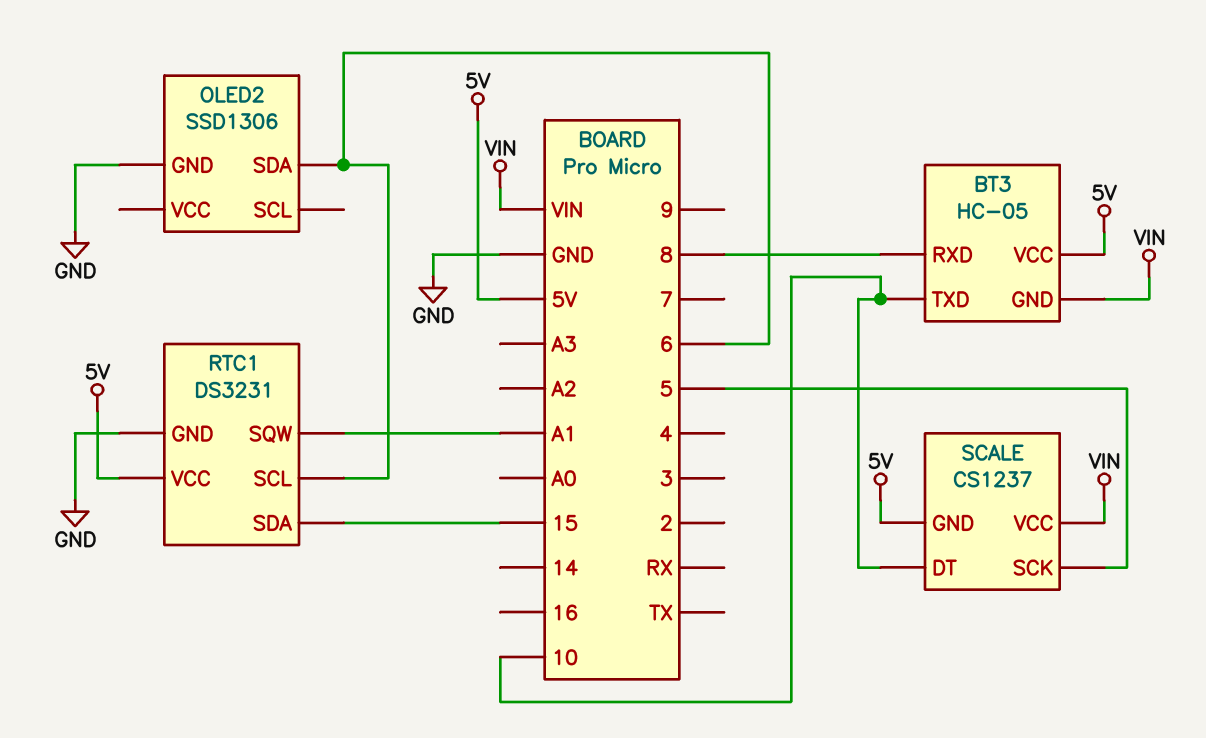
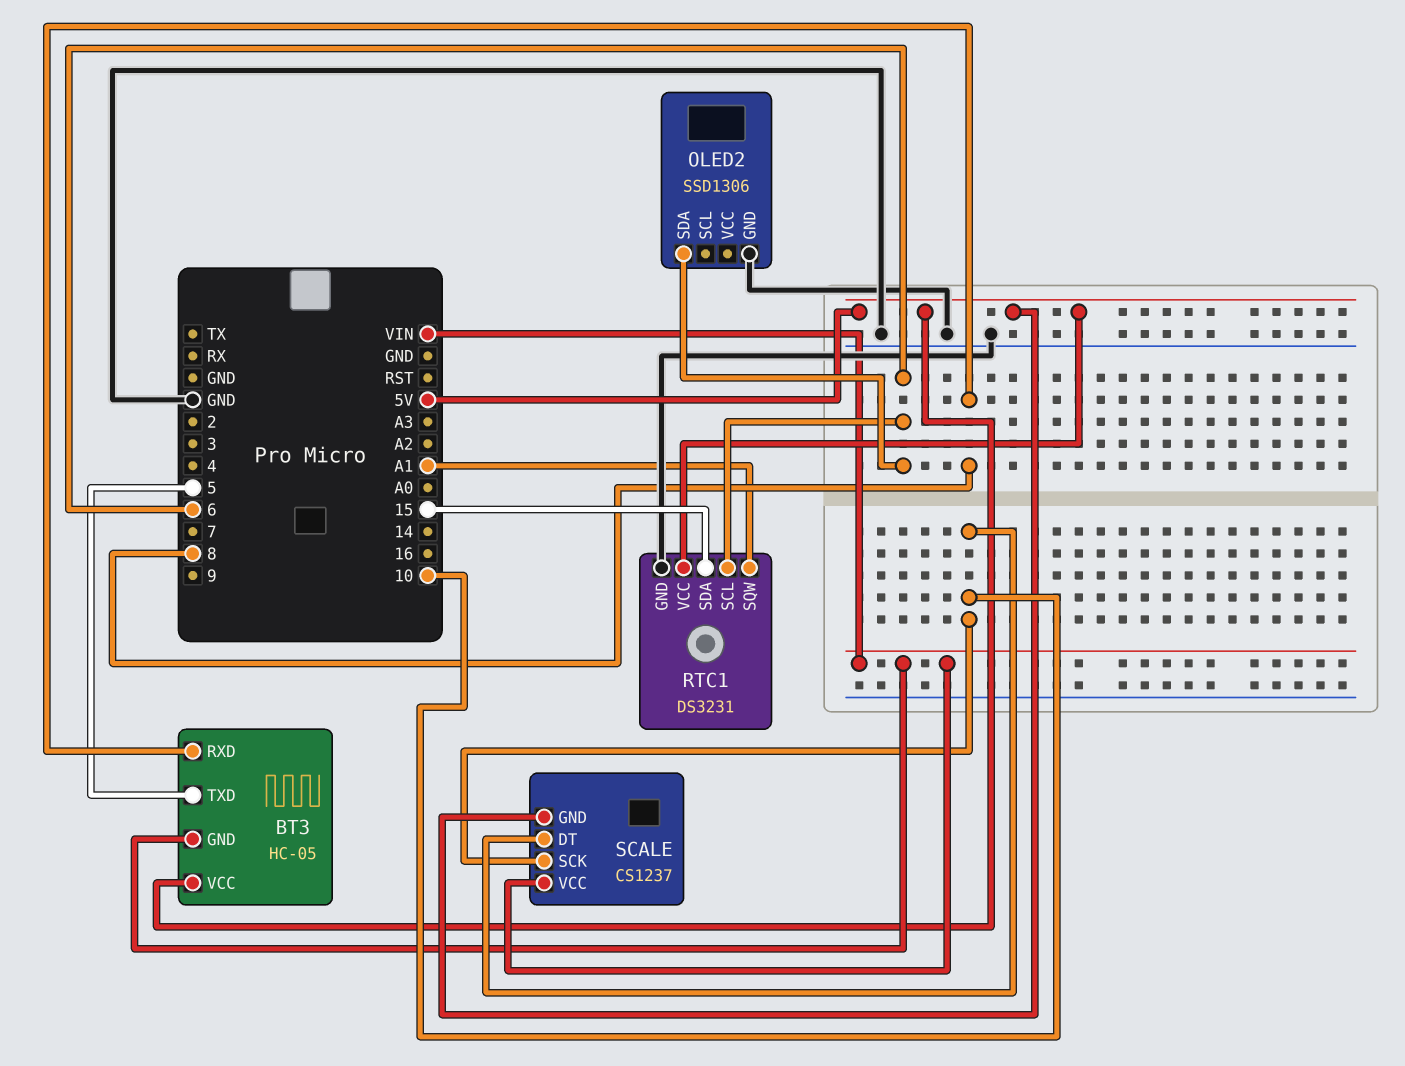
BT3 pin TXD: 10 -> 5
SCALE pin SCK: 5 -> 10

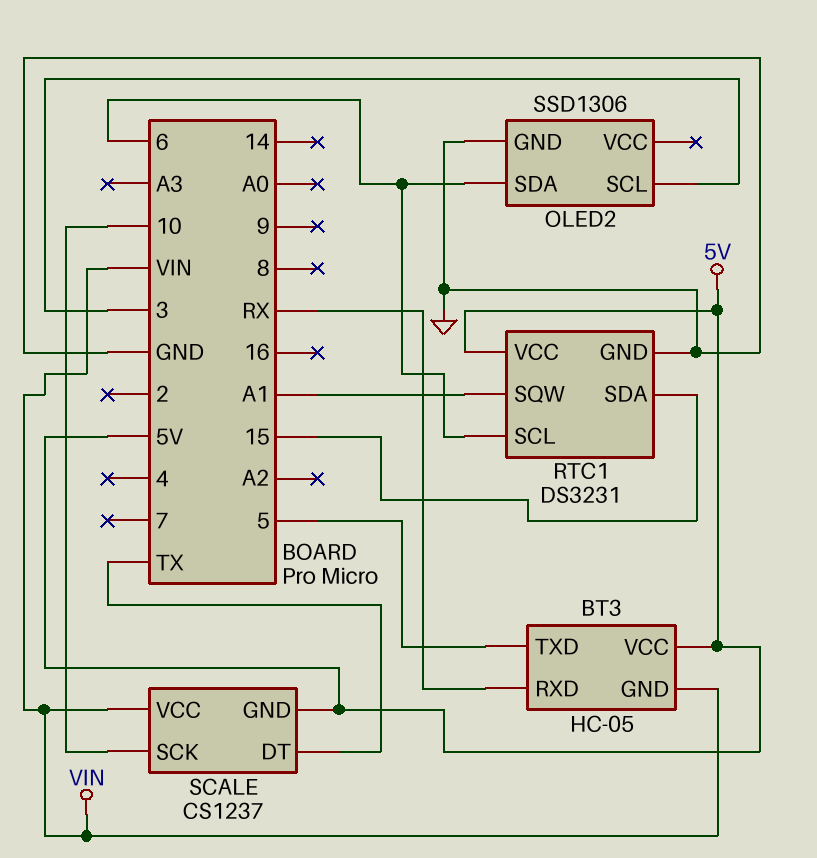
BT3 pin RXD: 8 -> RX
OLED2 pin SCL: none -> 3
SCALE pin DT: 10 -> TX

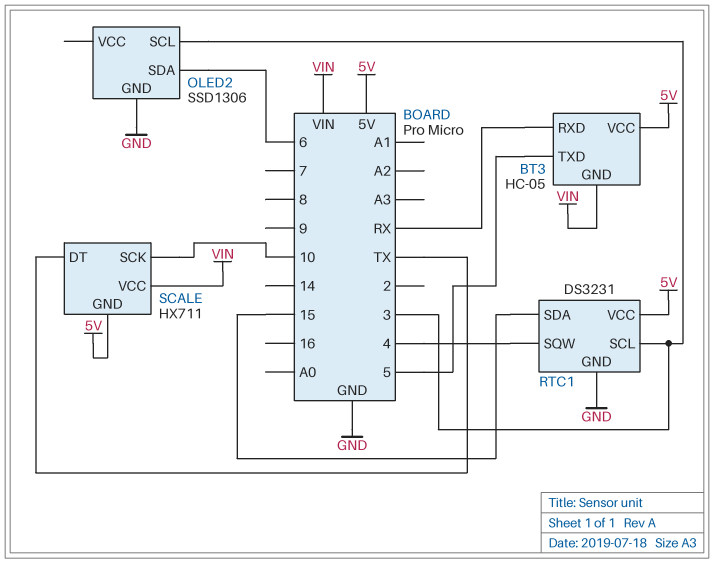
RTC1 pin SCL: 6 -> 3
RTC1 pin SQW: A1 -> 4
SCALE: CS1237 -> HX711

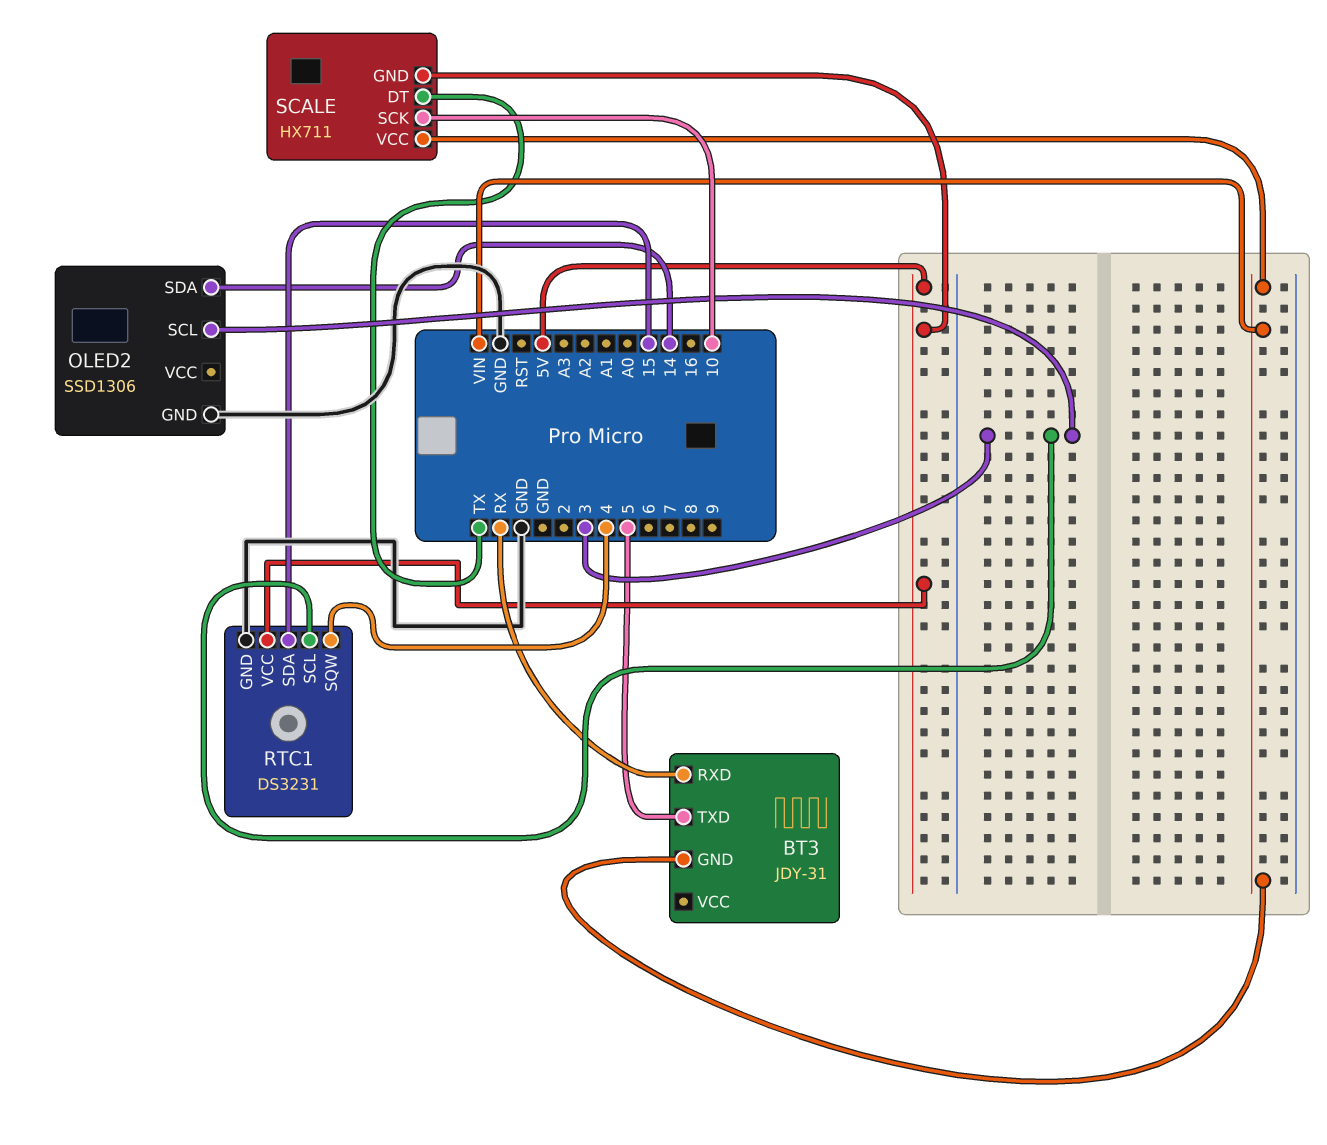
BT3: HC-05 -> JDY-31
BT3 pin VCC: 5V -> none
OLED2 pin SDA: 6 -> 14

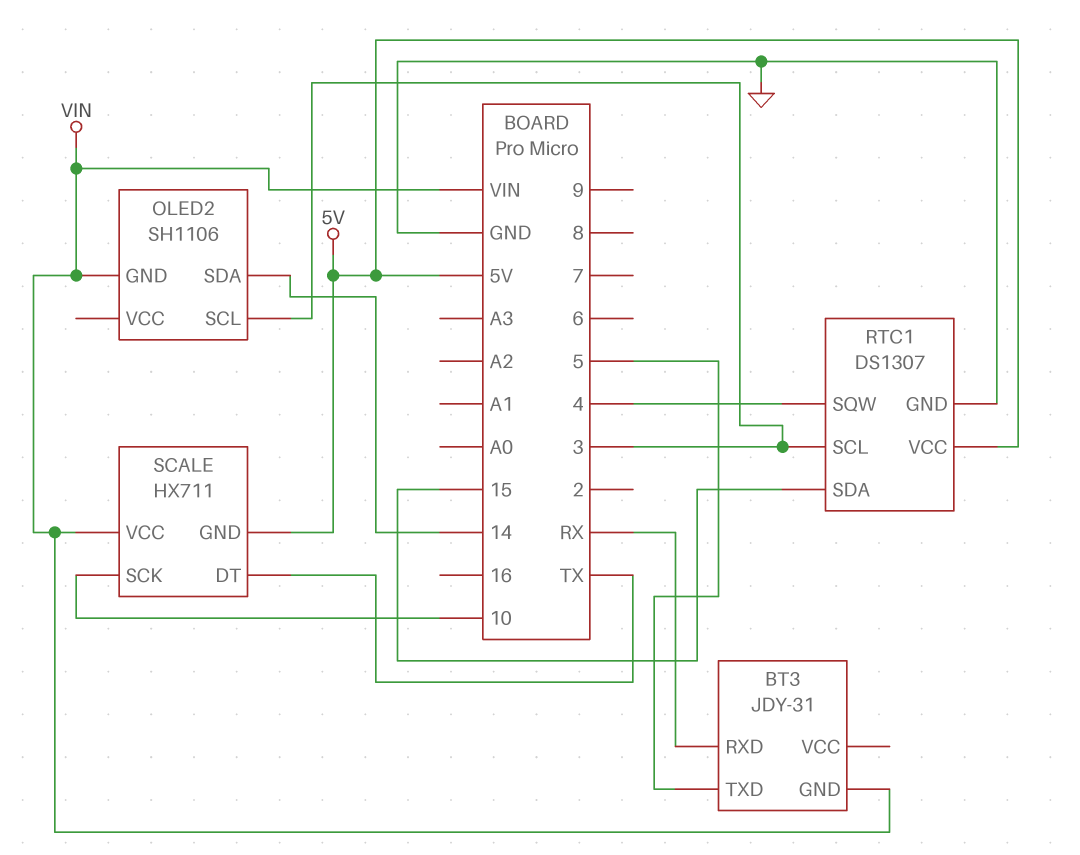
OLED2: SSD1306 -> SH1106
OLED2 pin GND: GND -> VIN
RTC1: DS3231 -> DS1307

